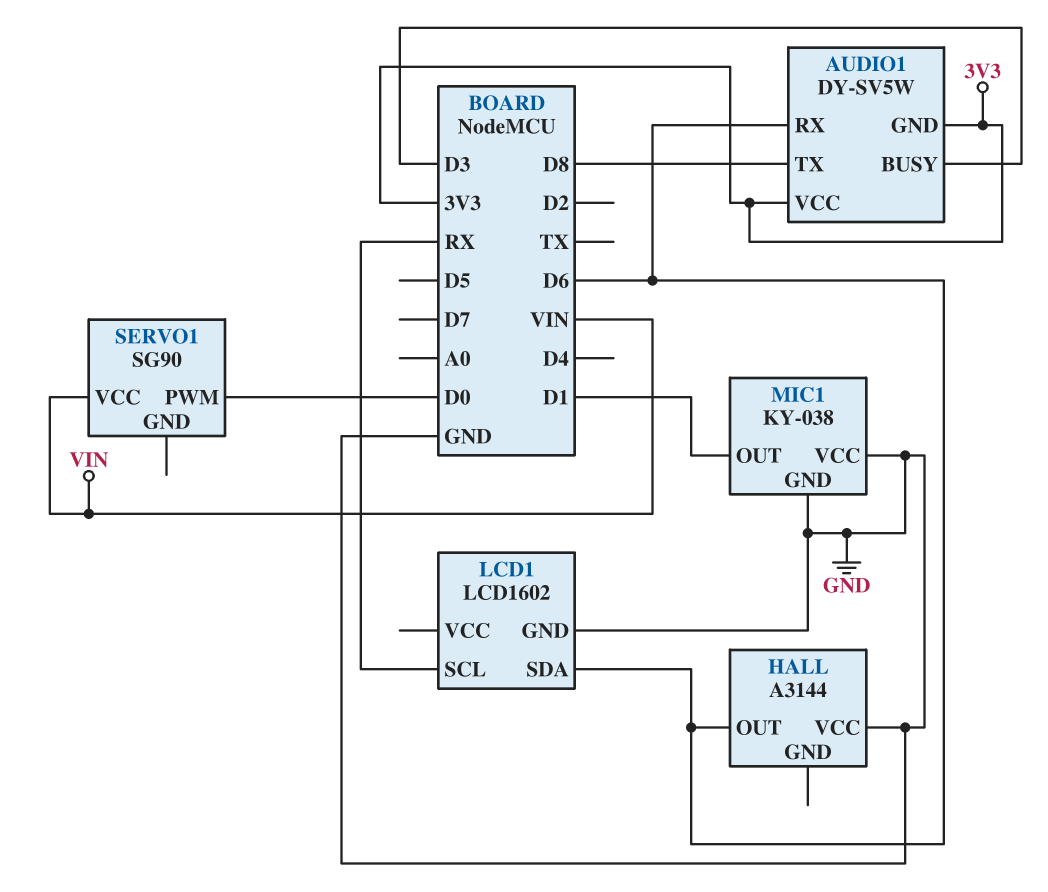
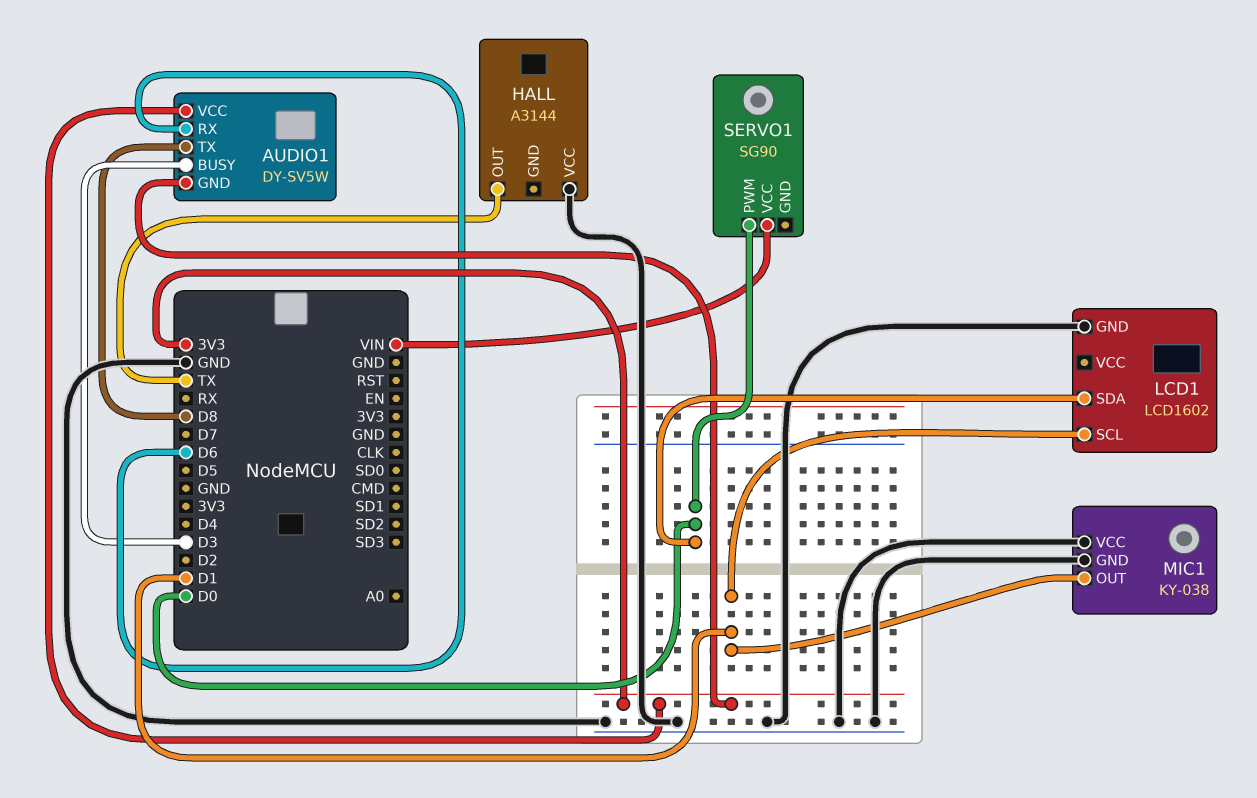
HALL pin OUT: D6 -> TX
LCD1 pin SCL: RX -> D1
LCD1 pin SDA: D6 -> D0

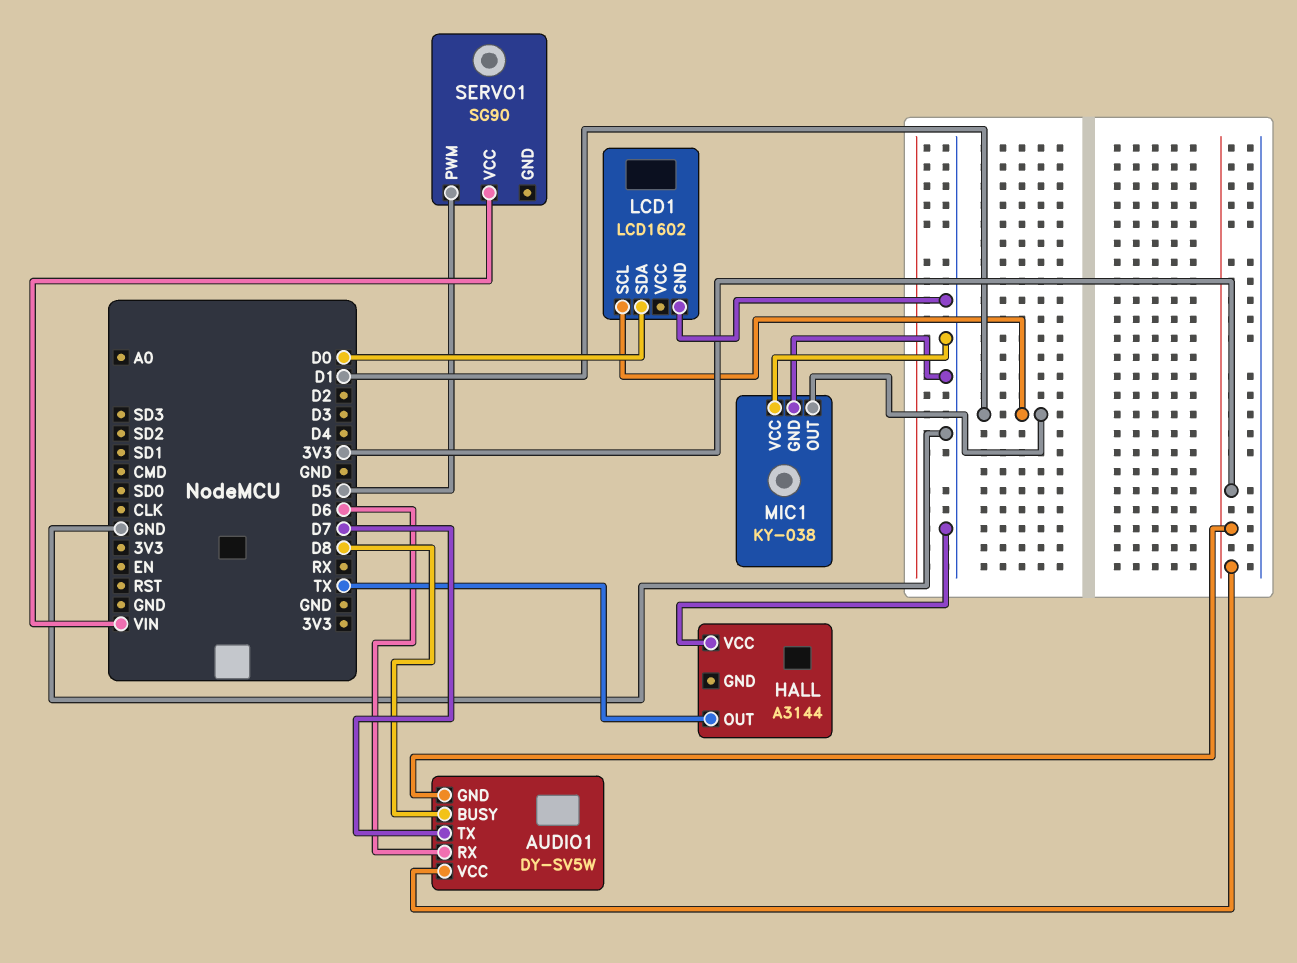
AUDIO1 pin BUSY: D3 -> D8
AUDIO1 pin TX: D8 -> D7
SERVO1 pin PWM: D0 -> D5

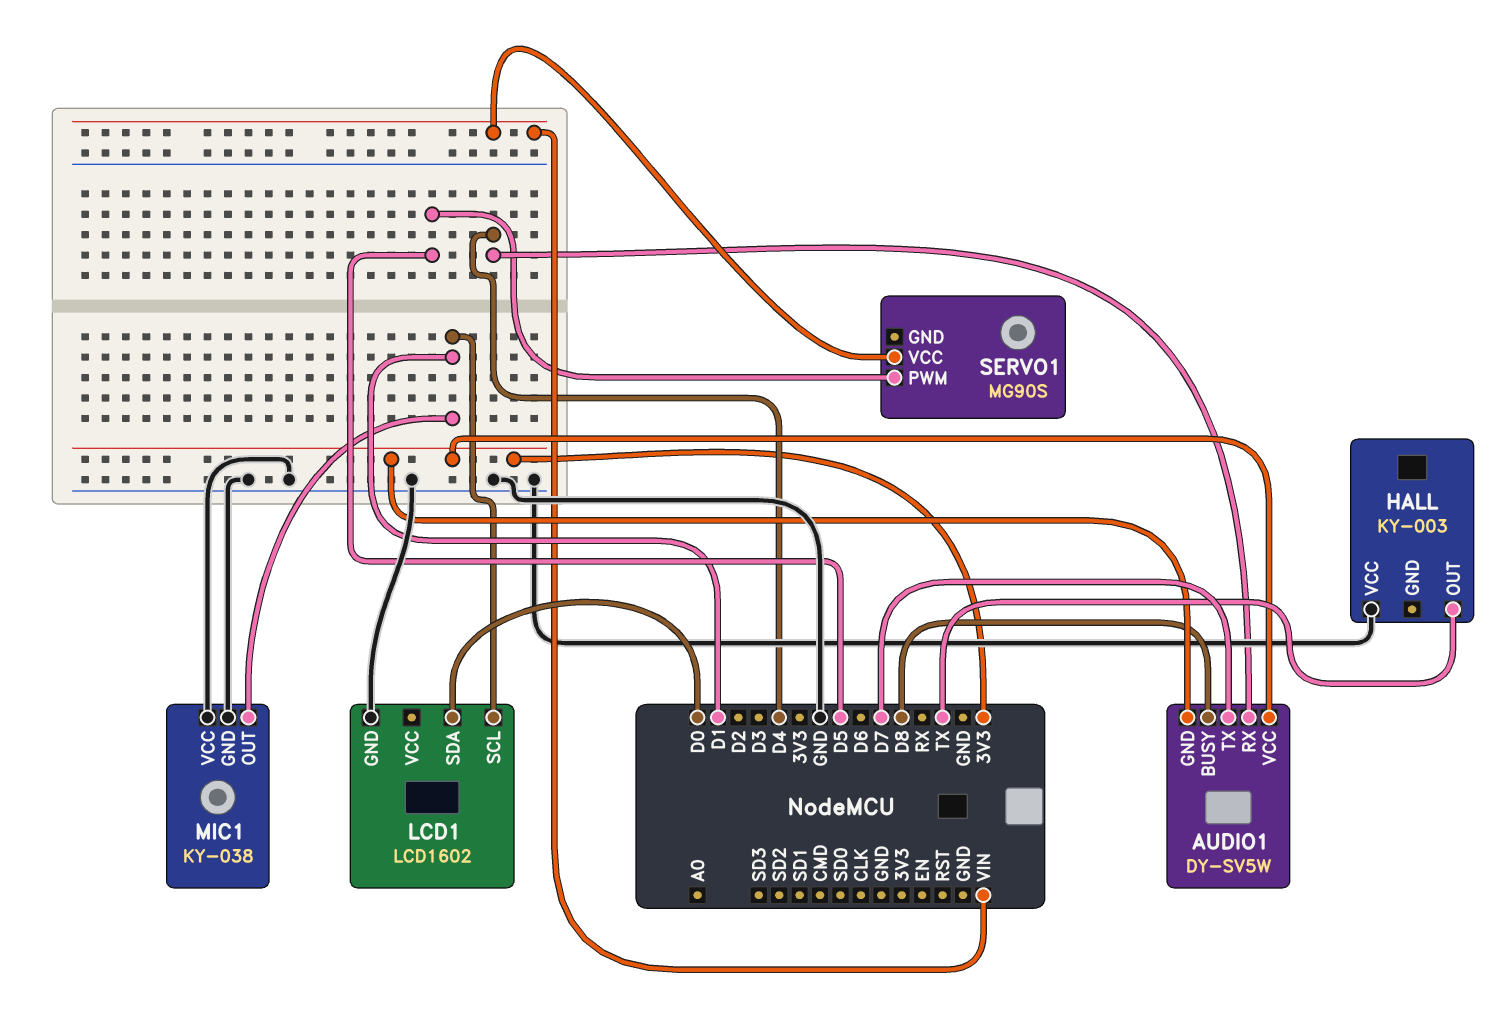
AUDIO1 pin RX: D6 -> D4
HALL: A3144 -> KY-003
SERVO1: SG90 -> MG90S

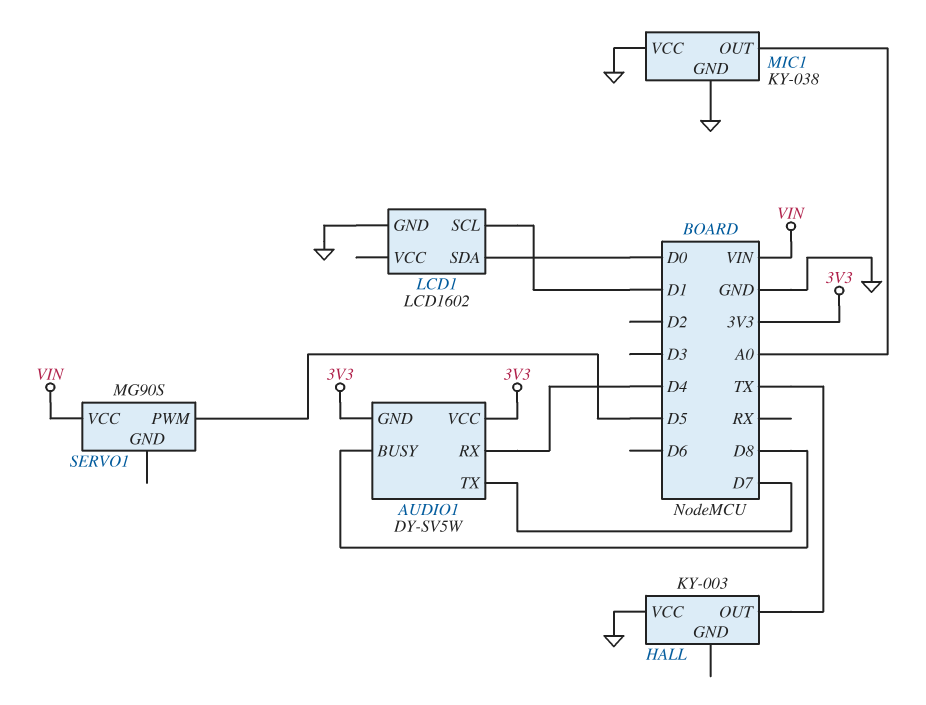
MIC1 pin OUT: D1 -> A0

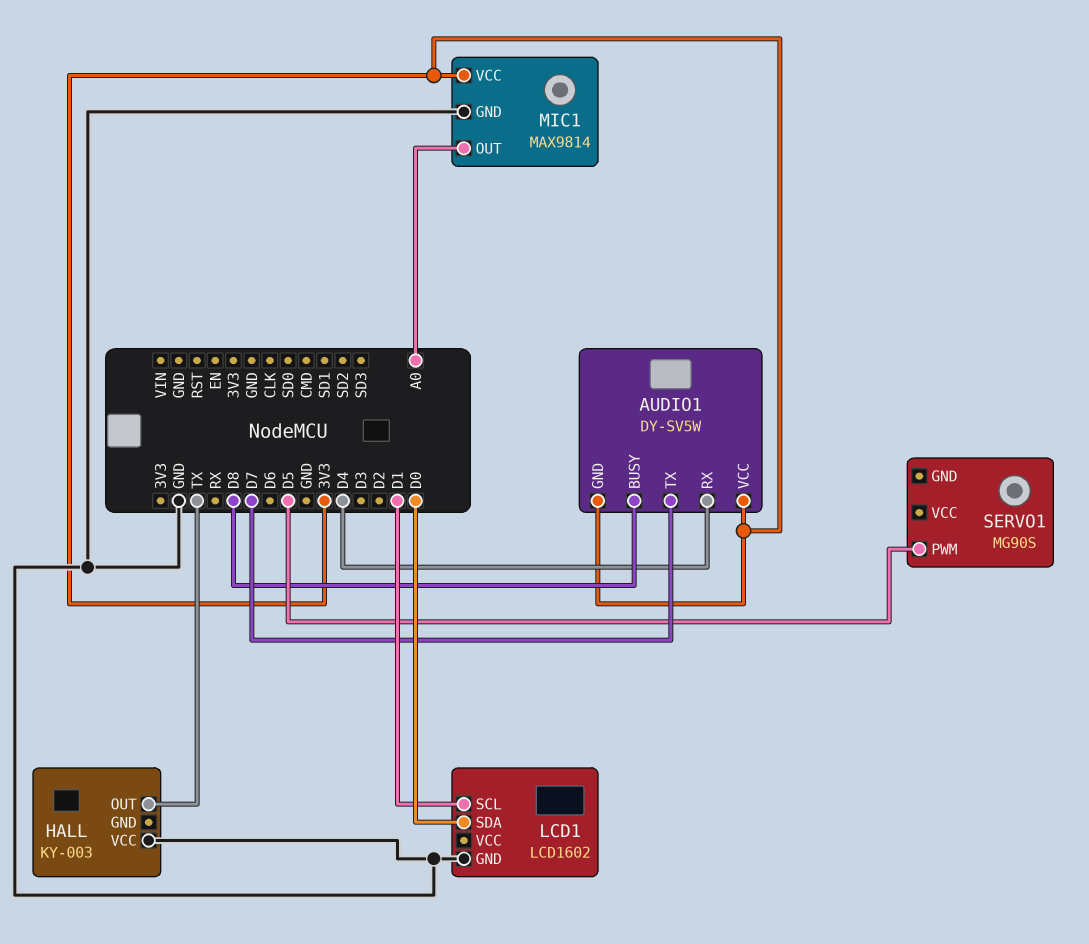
MIC1: KY-038 -> MAX9814
MIC1 pin VCC: GND -> 3V3
SERVO1 pin VCC: VIN -> none

